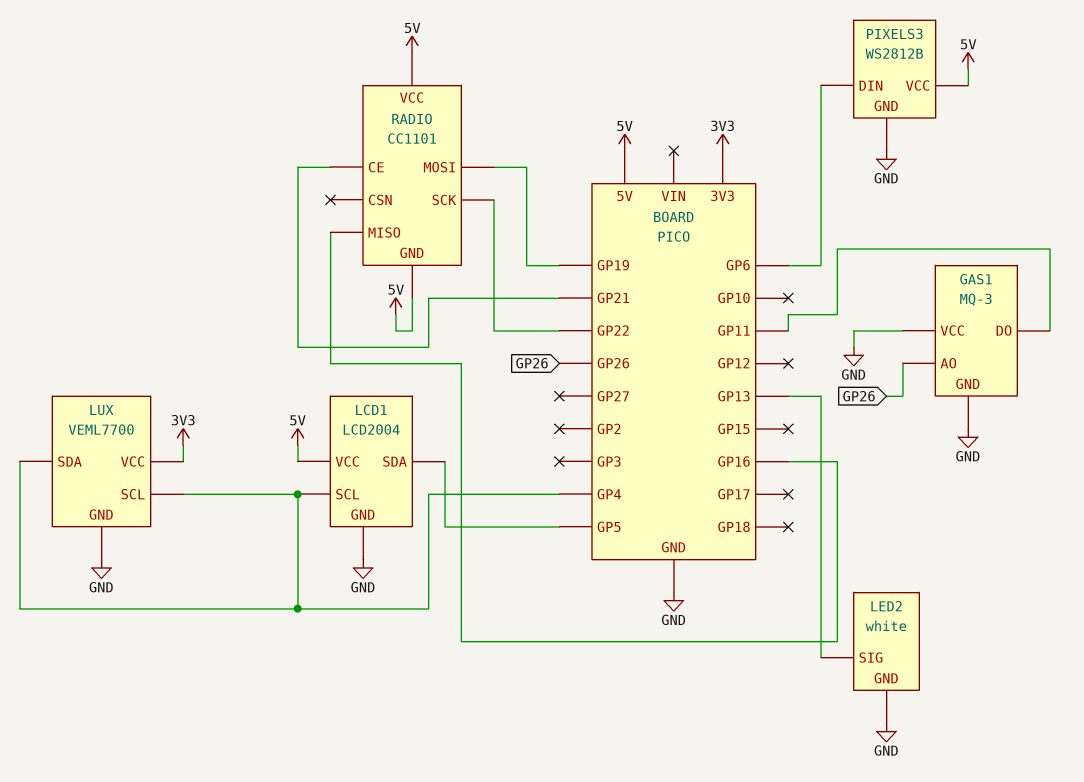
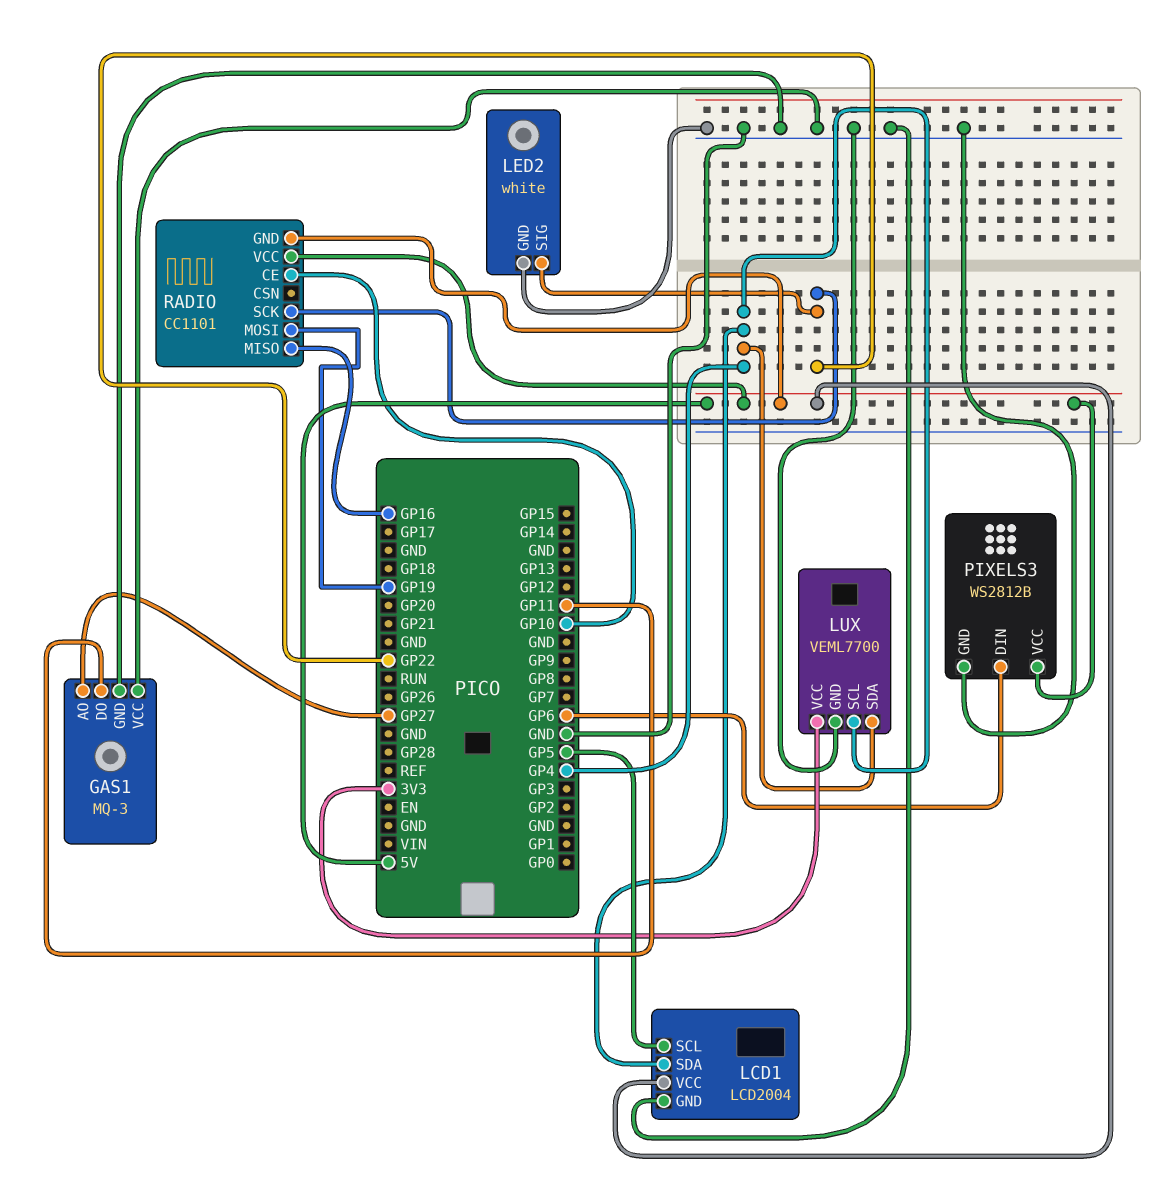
GAS1 pin AO: GP26 -> GP27
LCD1 pin SCL: GP4 -> GP5
LCD1 pin SDA: GP5 -> GP4
LED2 pin SIG: GP13 -> GP22
RADIO pin CE: GP21 -> GP10

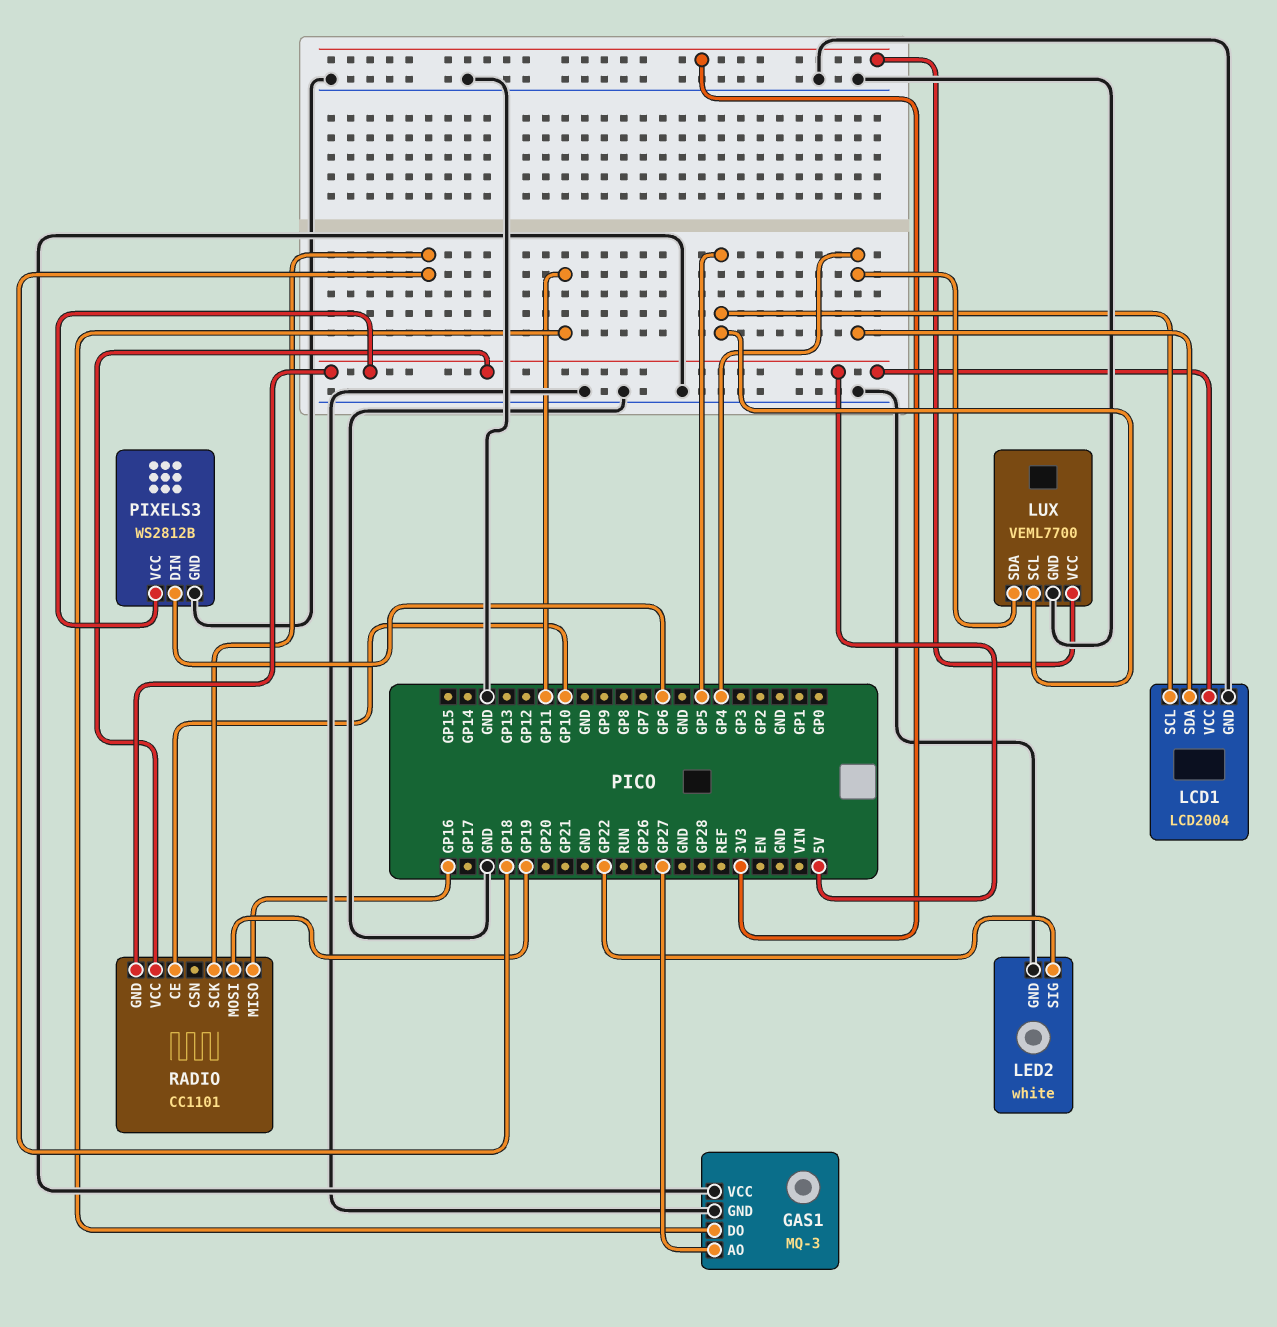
LUX pin SCL: GP4 -> GP5
RADIO pin SCK: GP22 -> GP18

